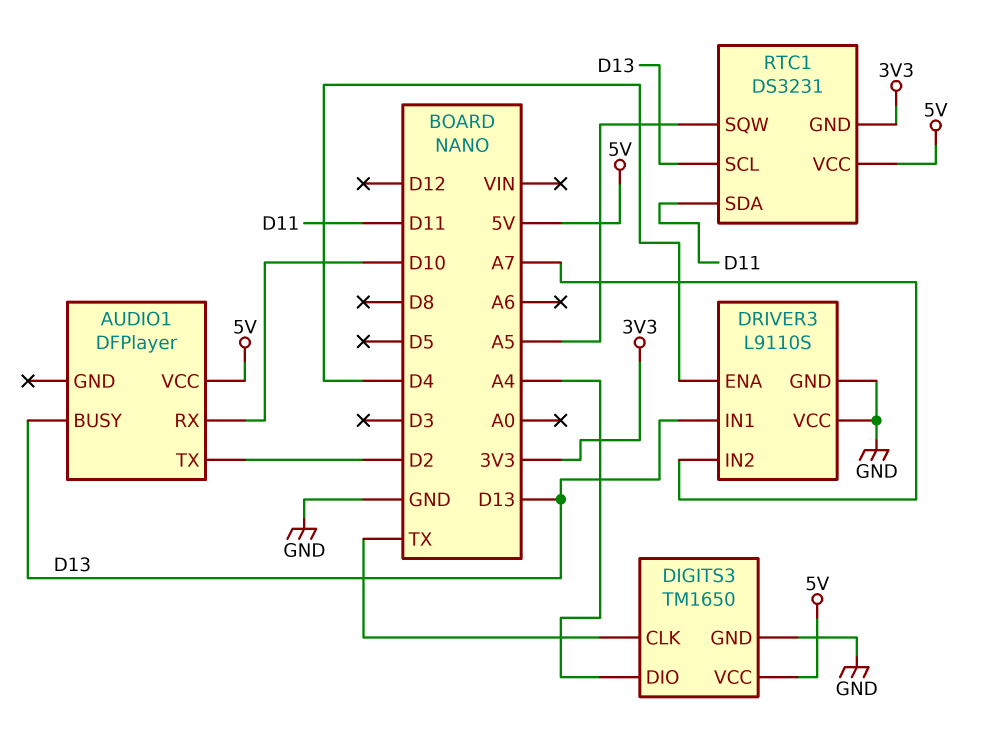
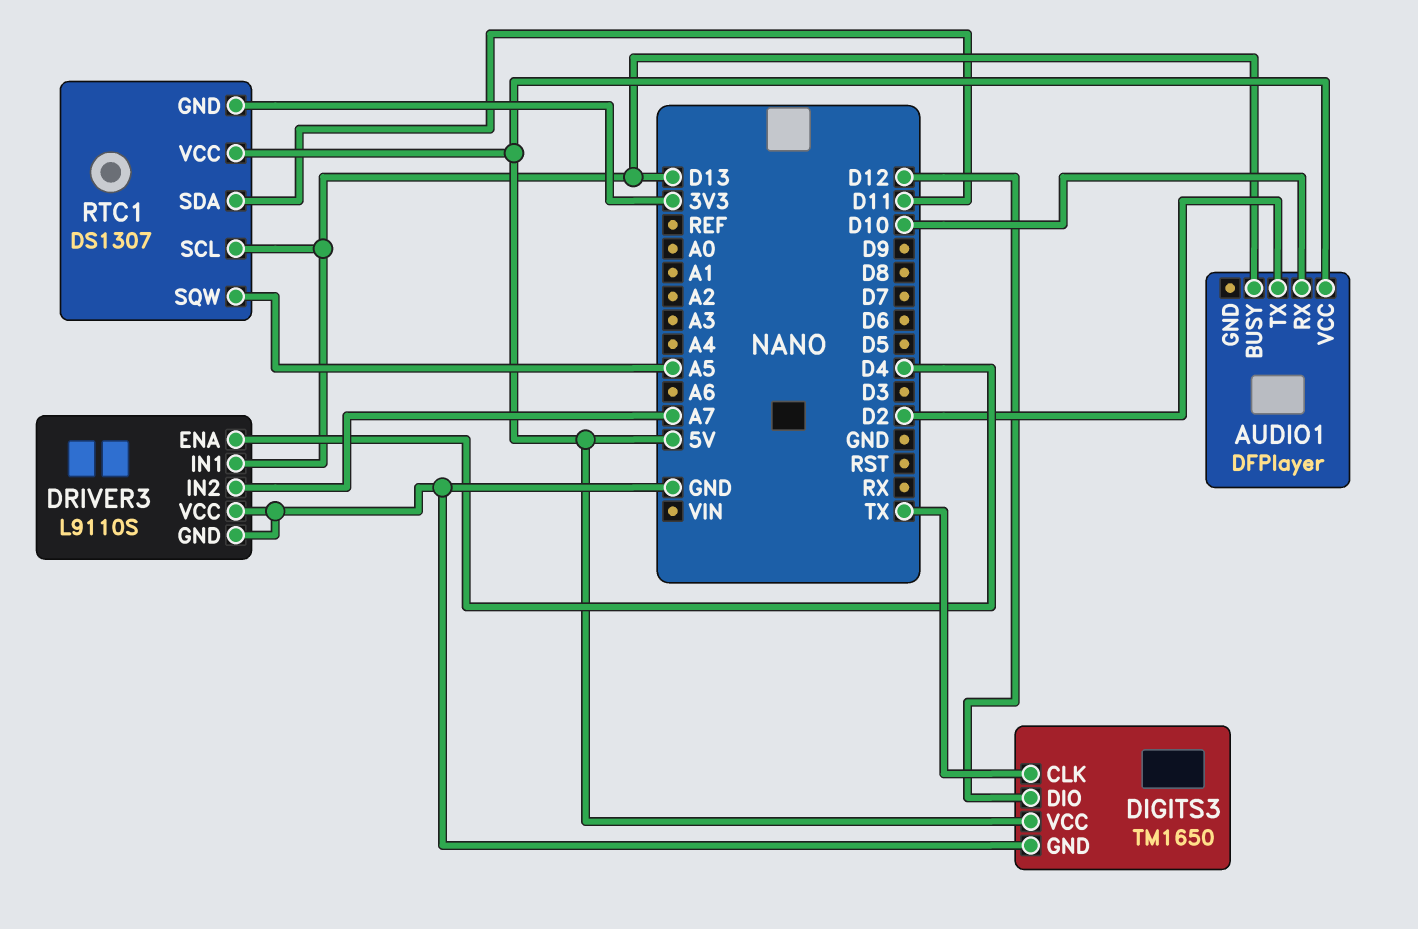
DIGITS3 pin DIO: A4 -> D12
RTC1: DS3231 -> DS1307

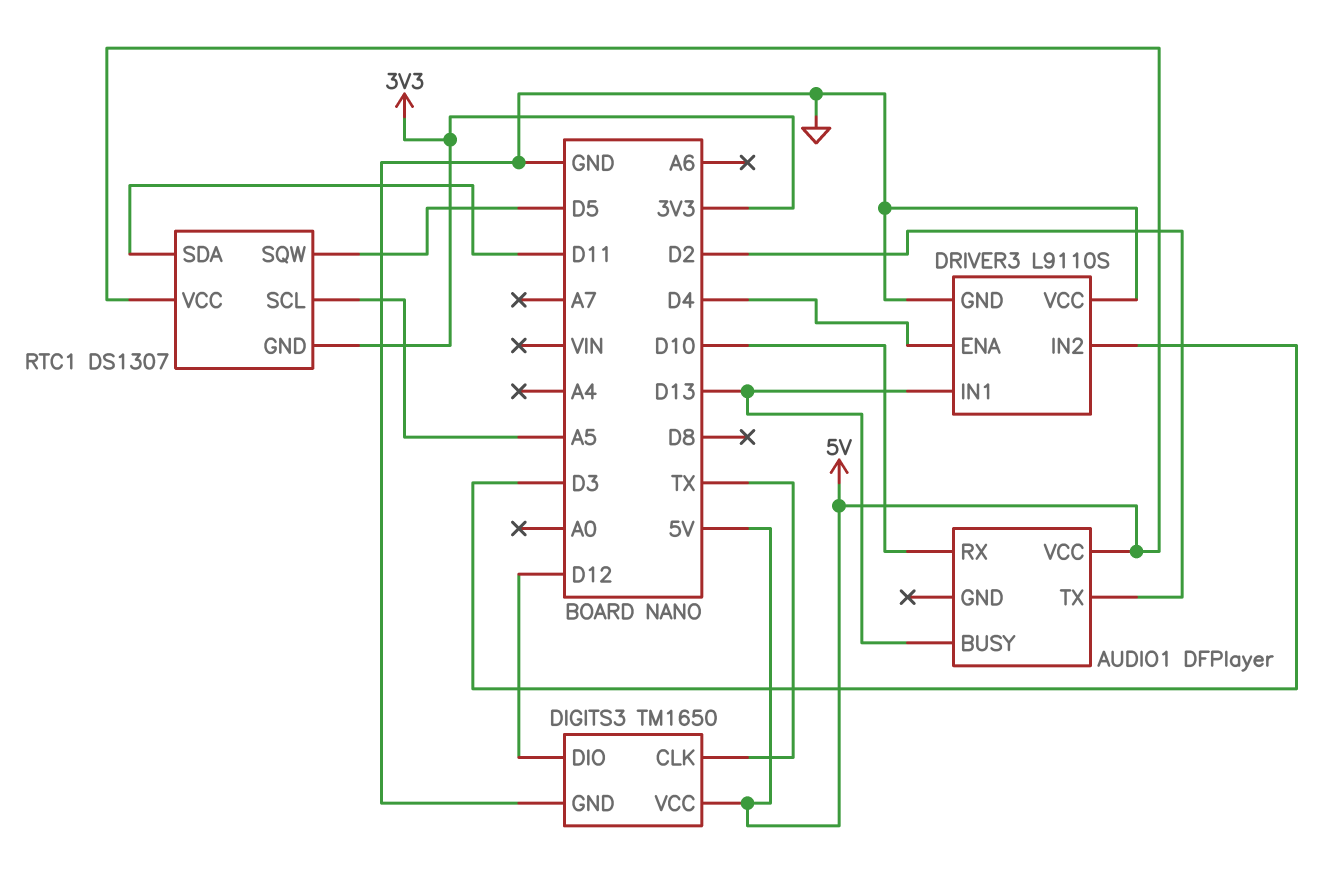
DRIVER3 pin IN2: A7 -> D3
RTC1 pin SCL: D13 -> A5
RTC1 pin SQW: A5 -> D5

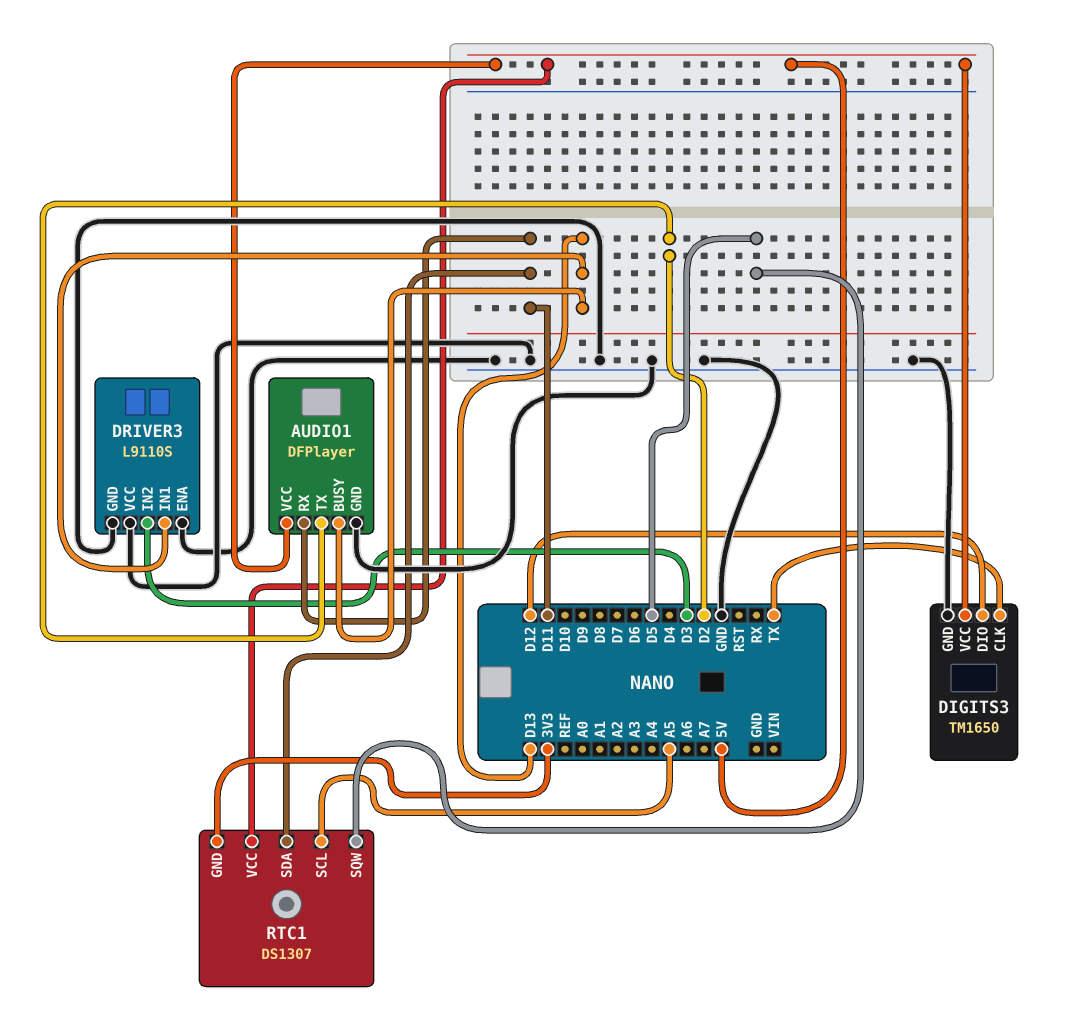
AUDIO1 pin GND: none -> GND
AUDIO1 pin RX: D10 -> D11
DRIVER3 pin ENA: D4 -> GND

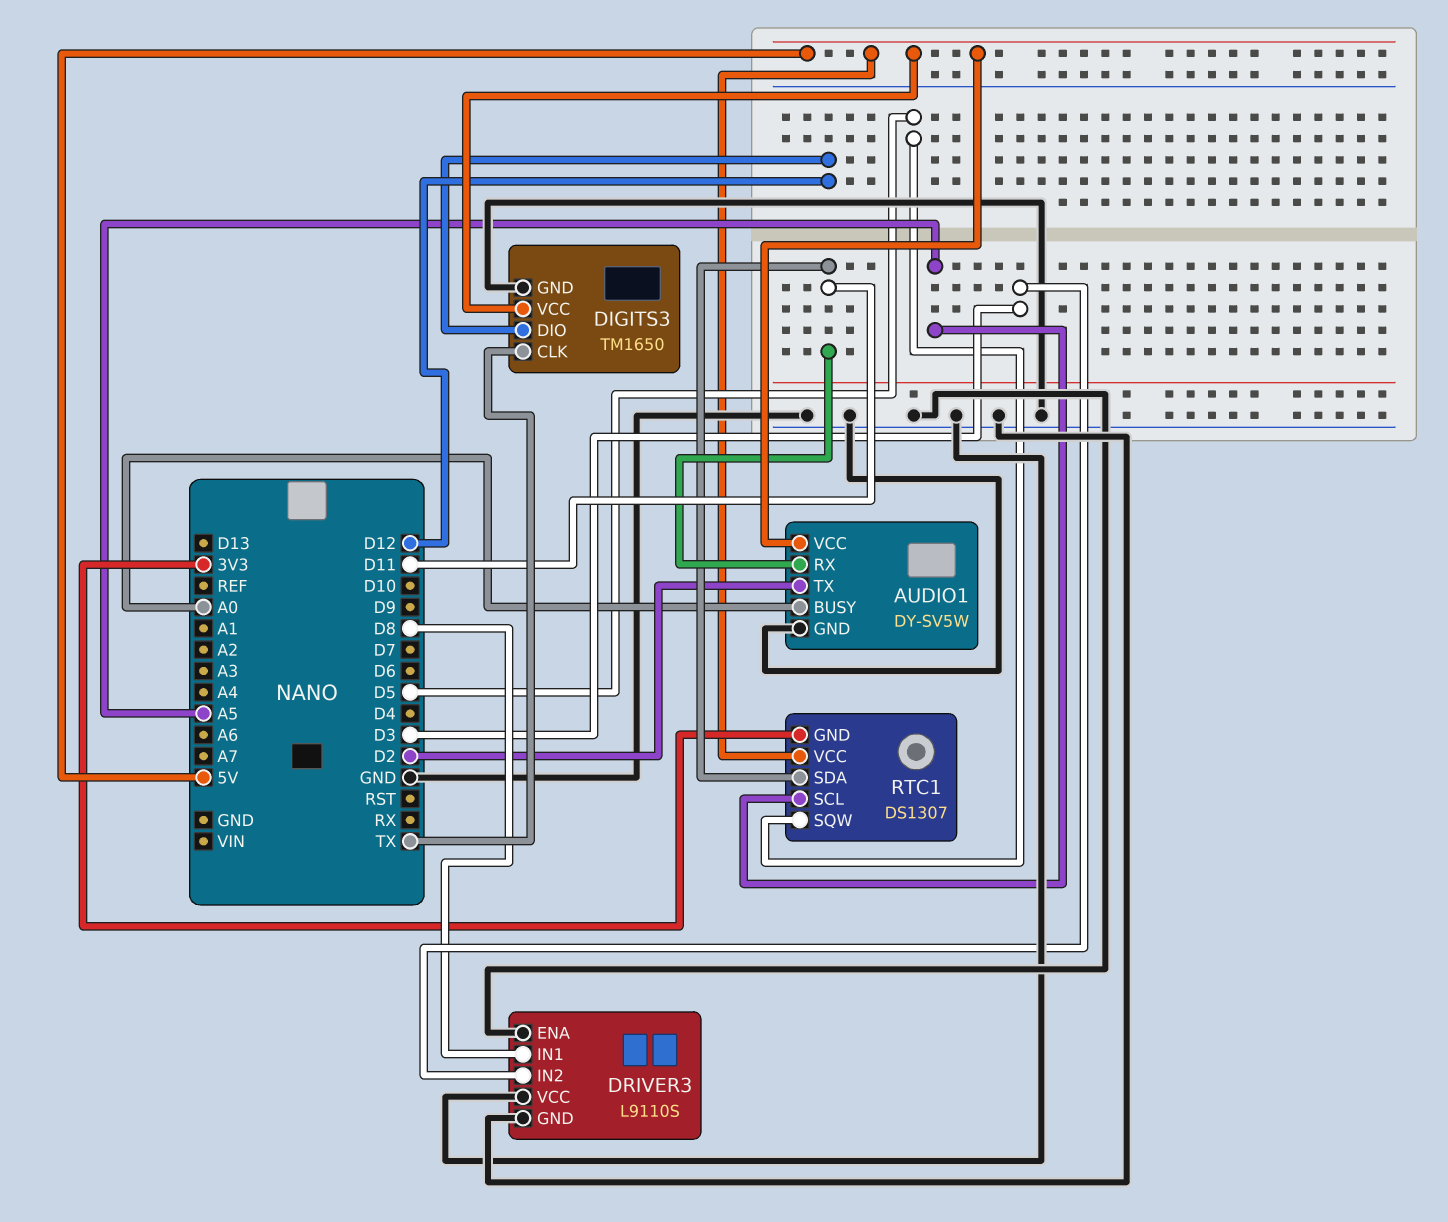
AUDIO1: DFPlayer -> DY-SV5W
AUDIO1 pin BUSY: D13 -> A0
DRIVER3 pin IN1: D13 -> D8

